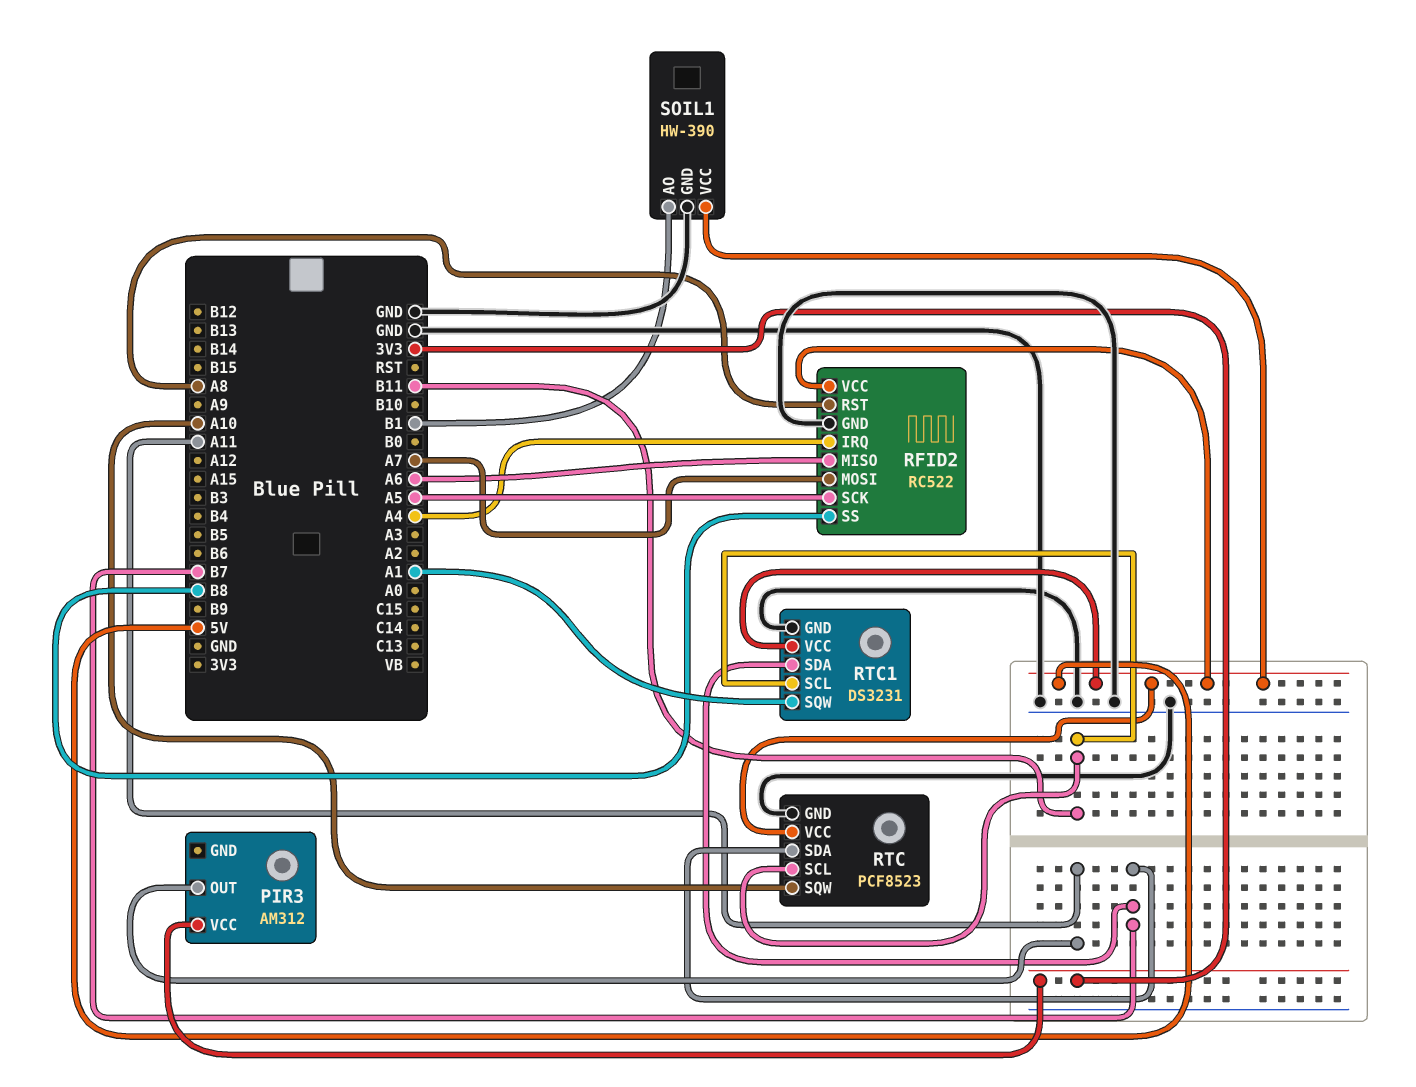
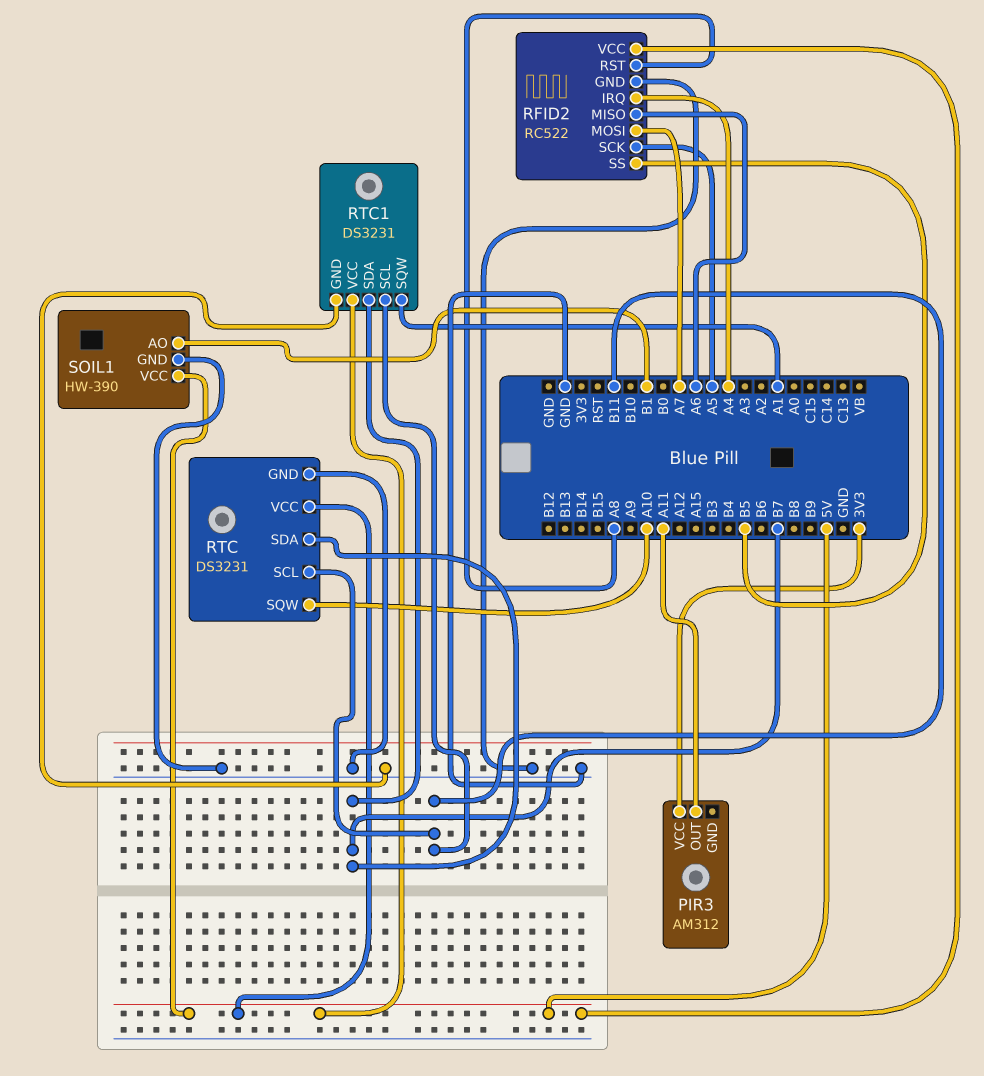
RFID2 pin SS: B8 -> B5
RTC: PCF8523 -> DS3231

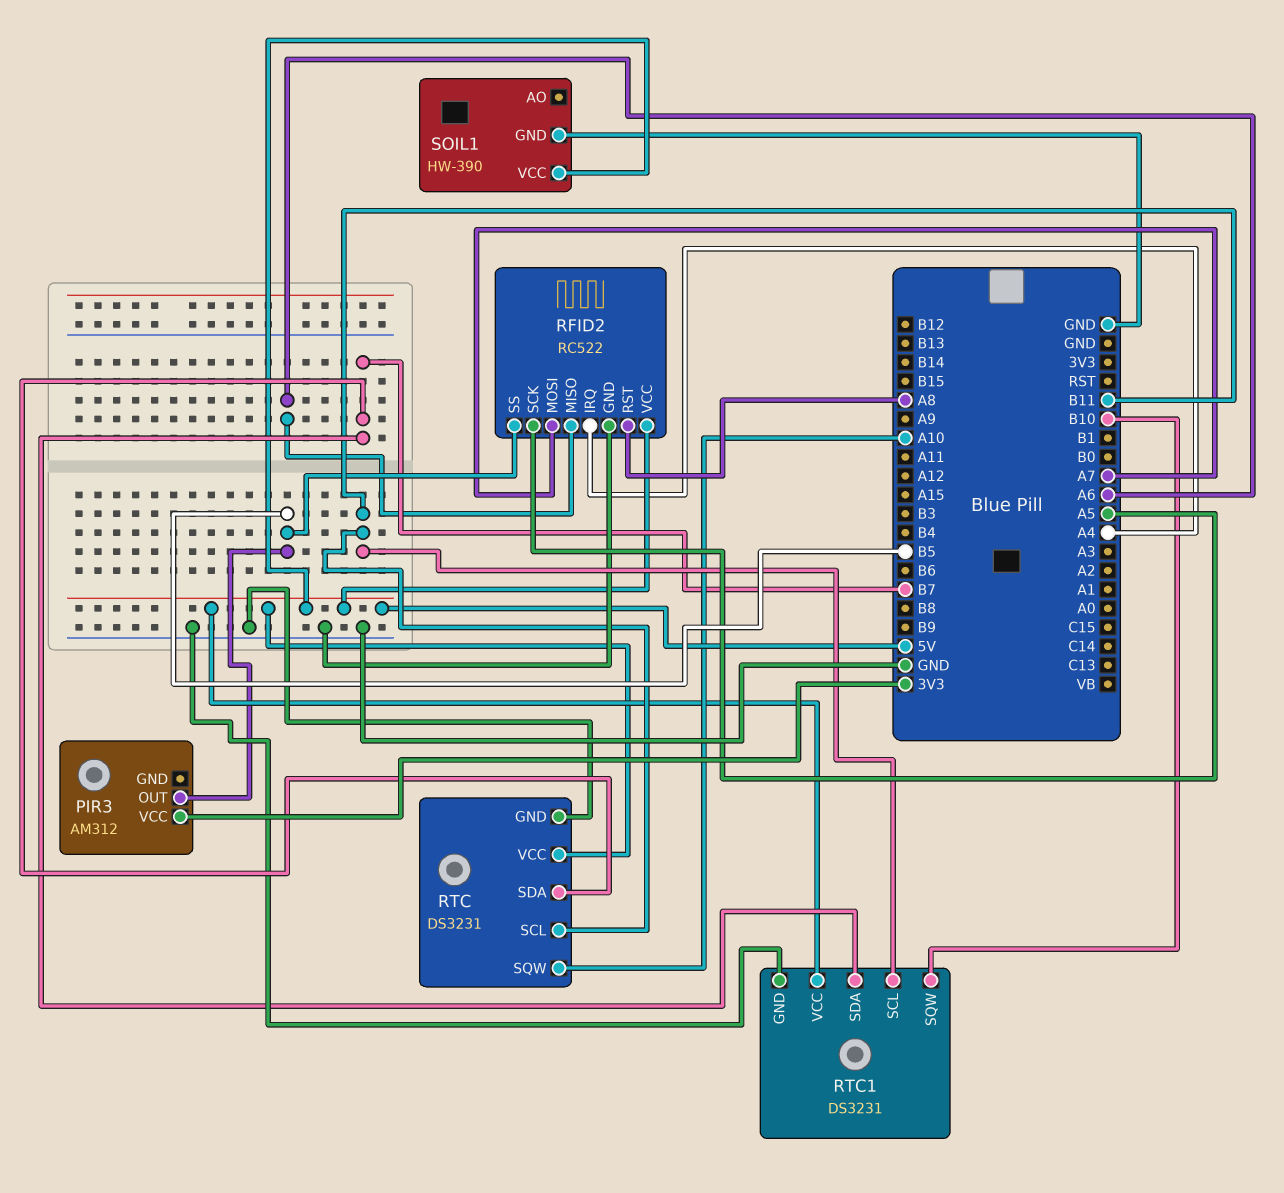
PIR3 pin OUT: A11 -> B5
RTC1 pin SQW: A1 -> B10
SOIL1 pin AO: B1 -> none

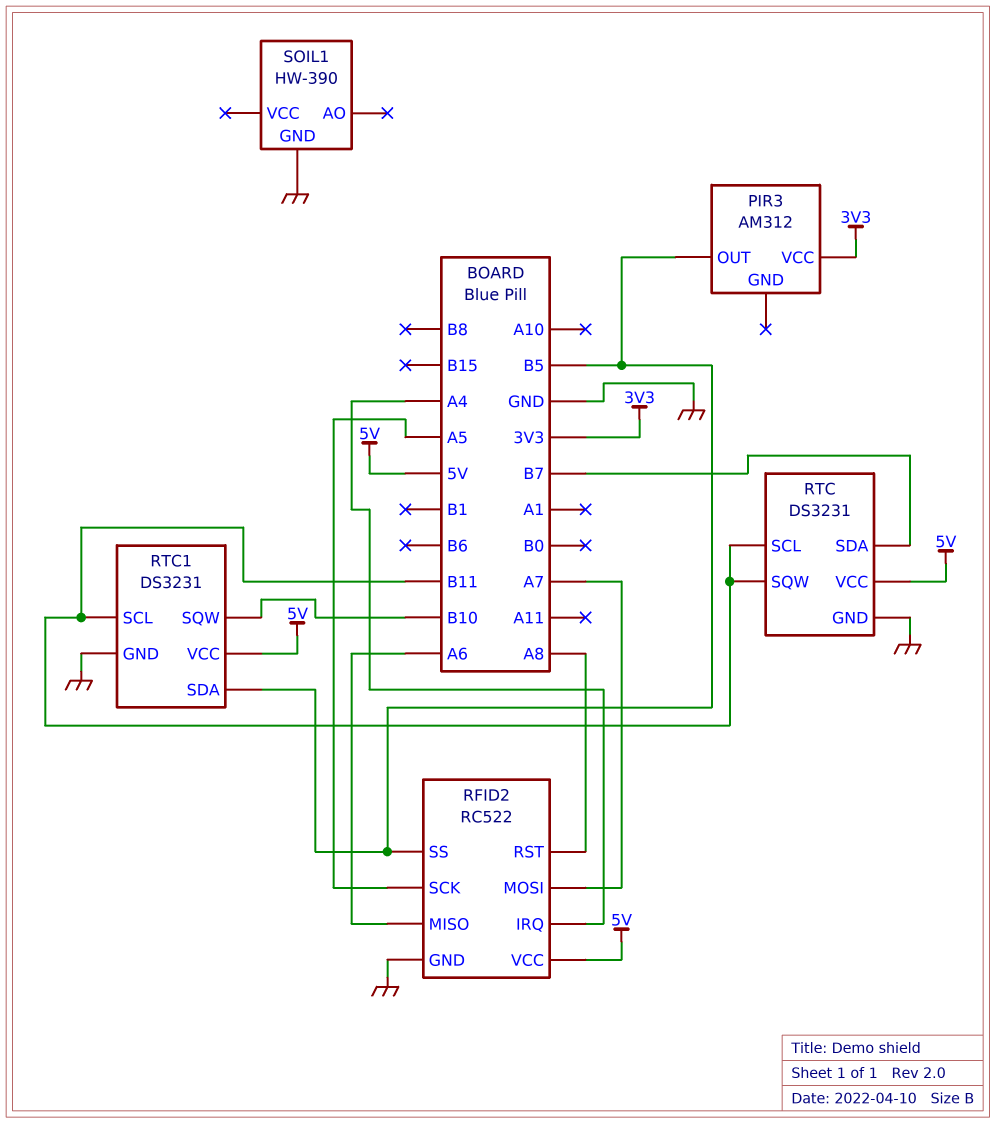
RTC pin SQW: A10 -> B11
RTC1 pin SDA: B7 -> B5
SOIL1 pin VCC: 5V -> none

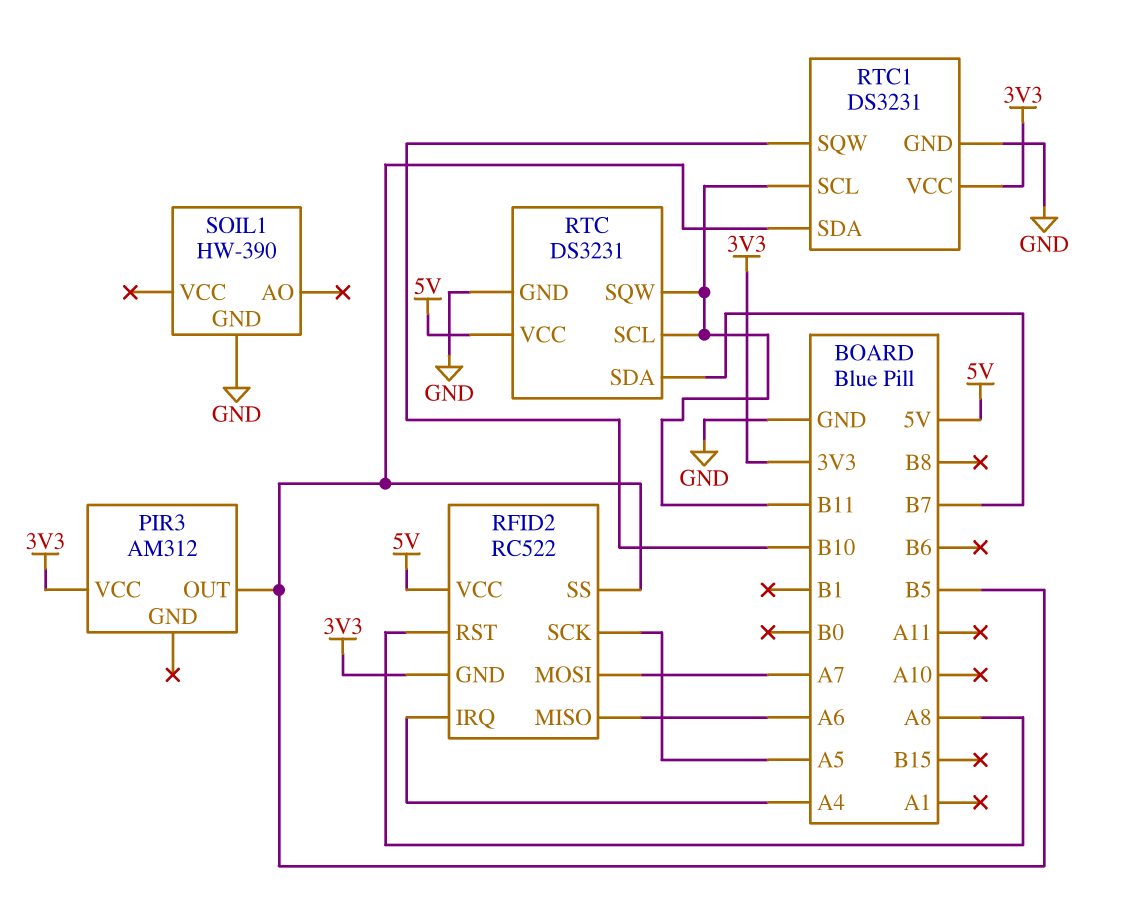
RFID2 pin GND: GND -> 3V3
RTC1 pin VCC: 5V -> 3V3

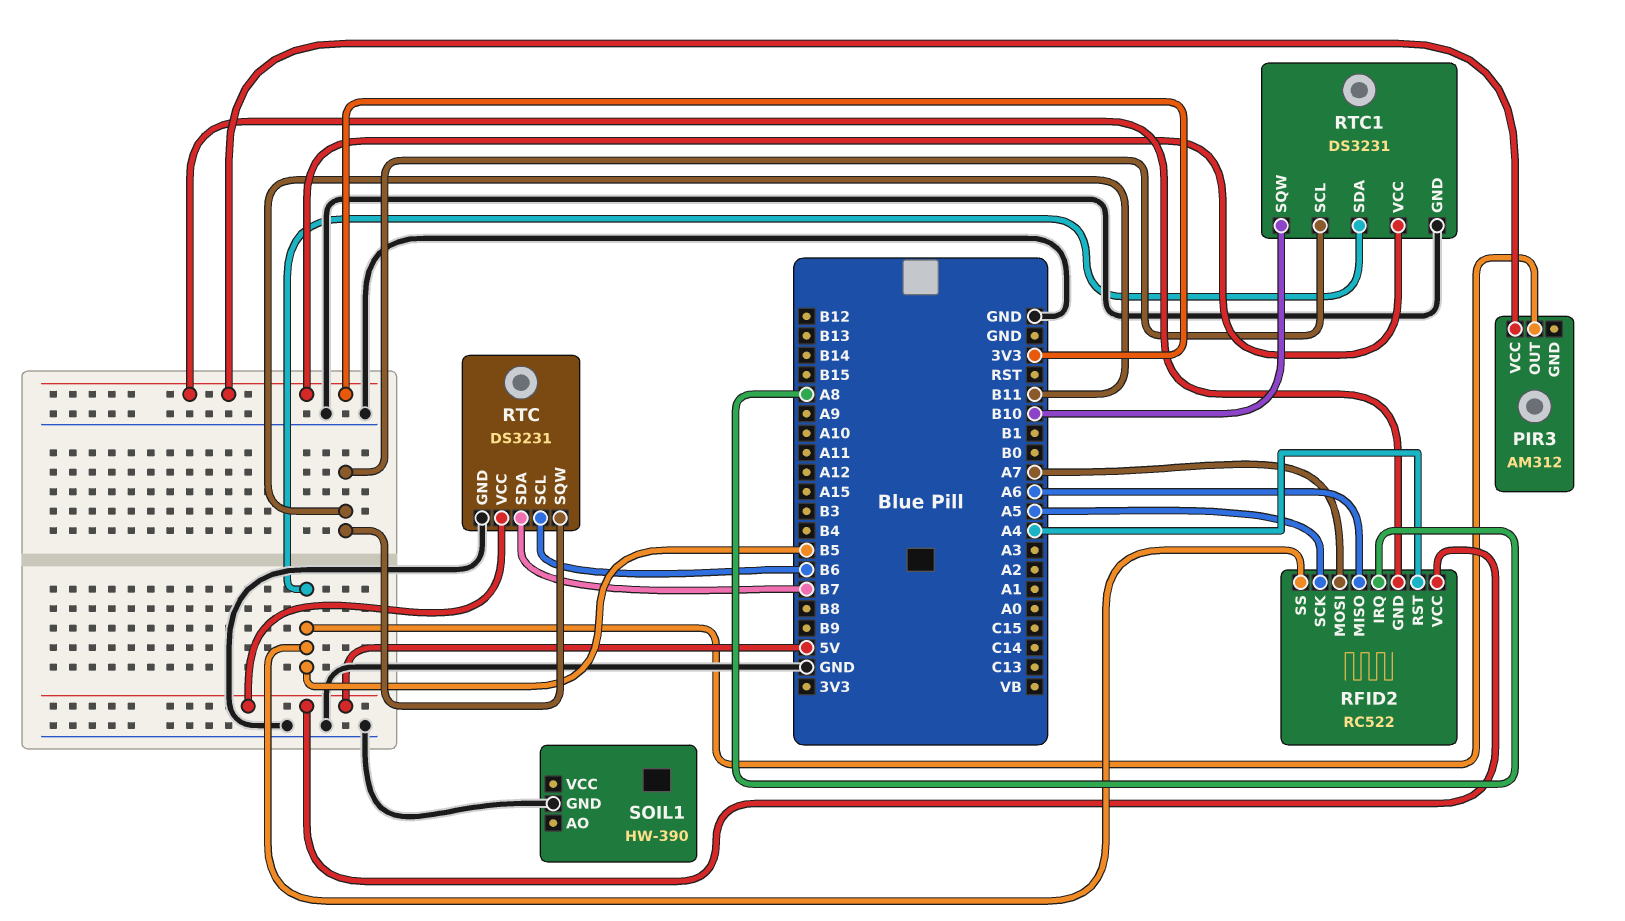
RFID2 pin IRQ: A4 -> A8
RFID2 pin RST: A8 -> A4
RTC pin SCL: B11 -> B6

